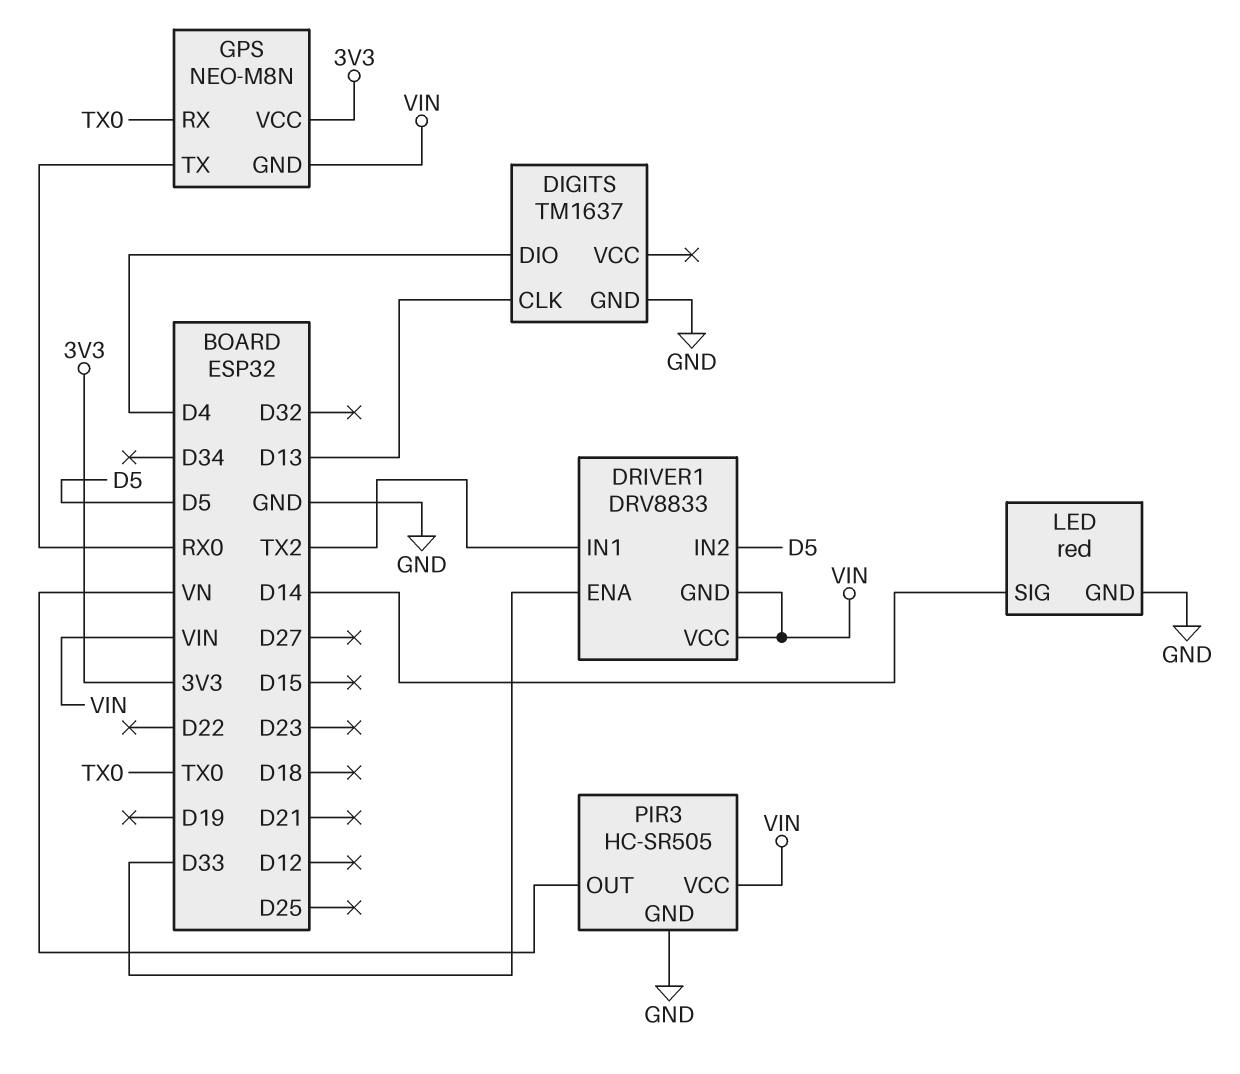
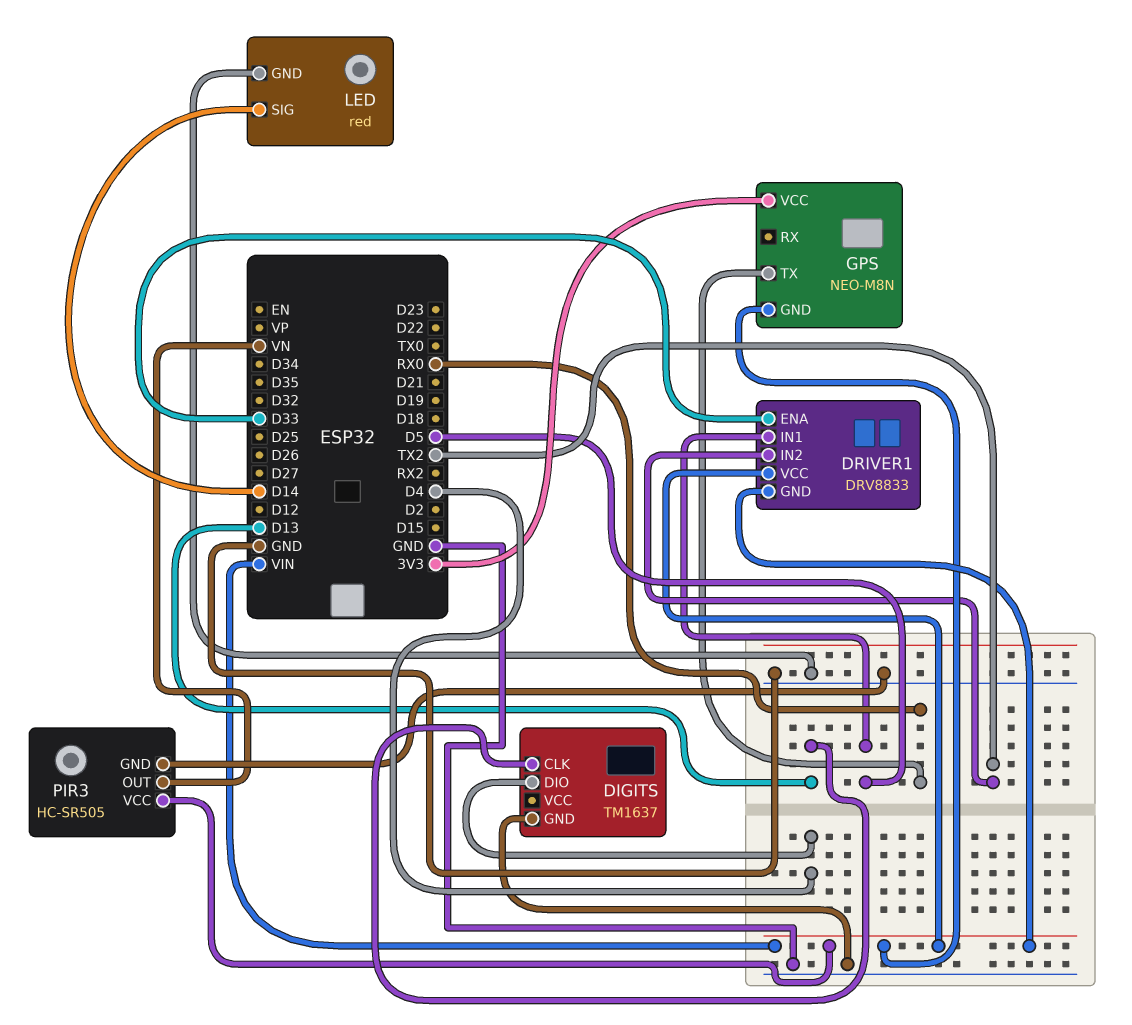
DRIVER1 pin IN1: TX2 -> D5
DRIVER1 pin IN2: D5 -> TX2
GPS pin RX: TX0 -> none

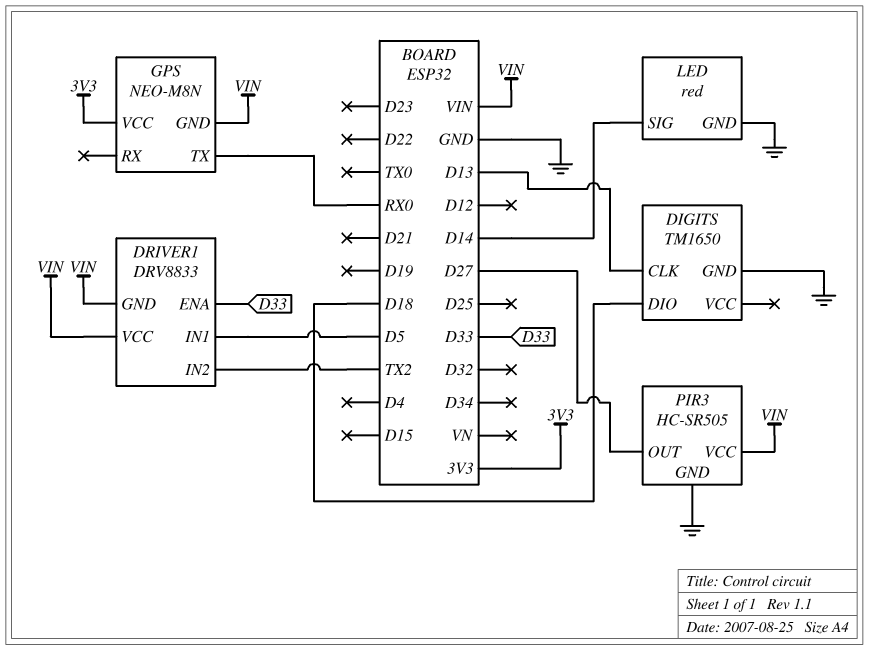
DIGITS: TM1637 -> TM1650
DIGITS pin DIO: D4 -> D18
PIR3 pin OUT: VN -> D27

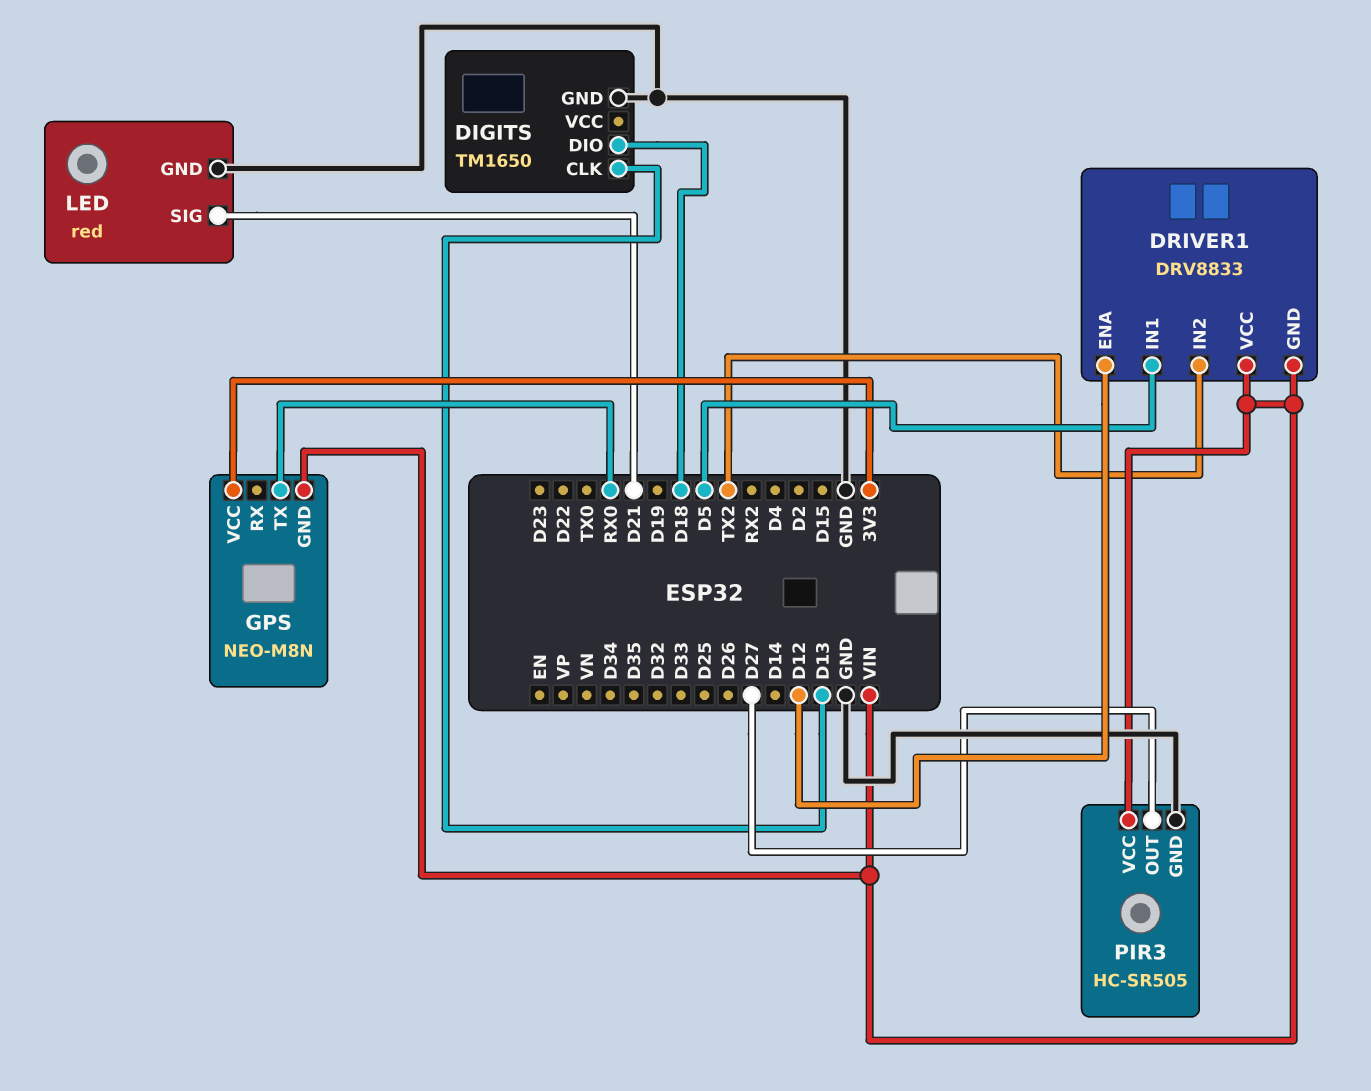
DRIVER1 pin ENA: D33 -> D12
LED pin SIG: D14 -> D21

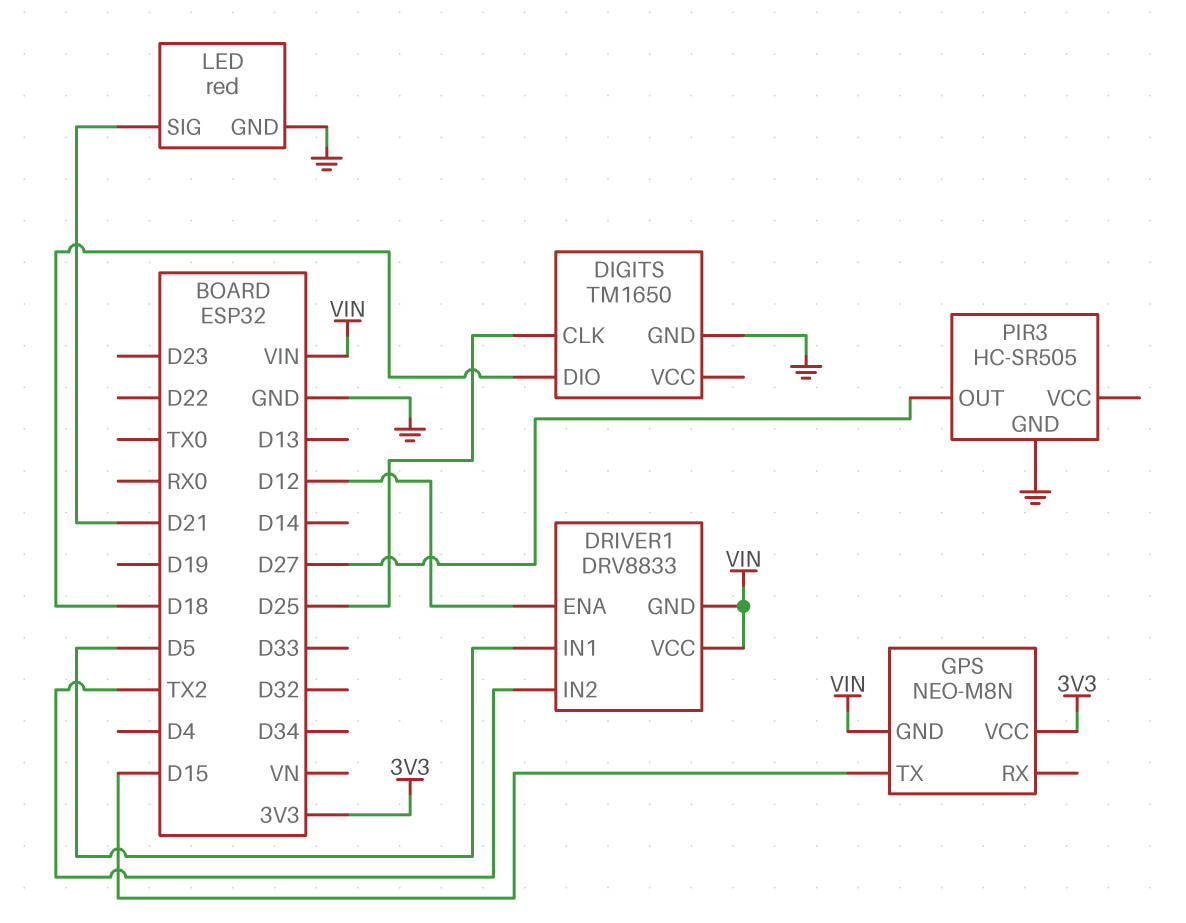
DIGITS pin CLK: D13 -> D25
GPS pin TX: RX0 -> D15
PIR3 pin VCC: VIN -> none

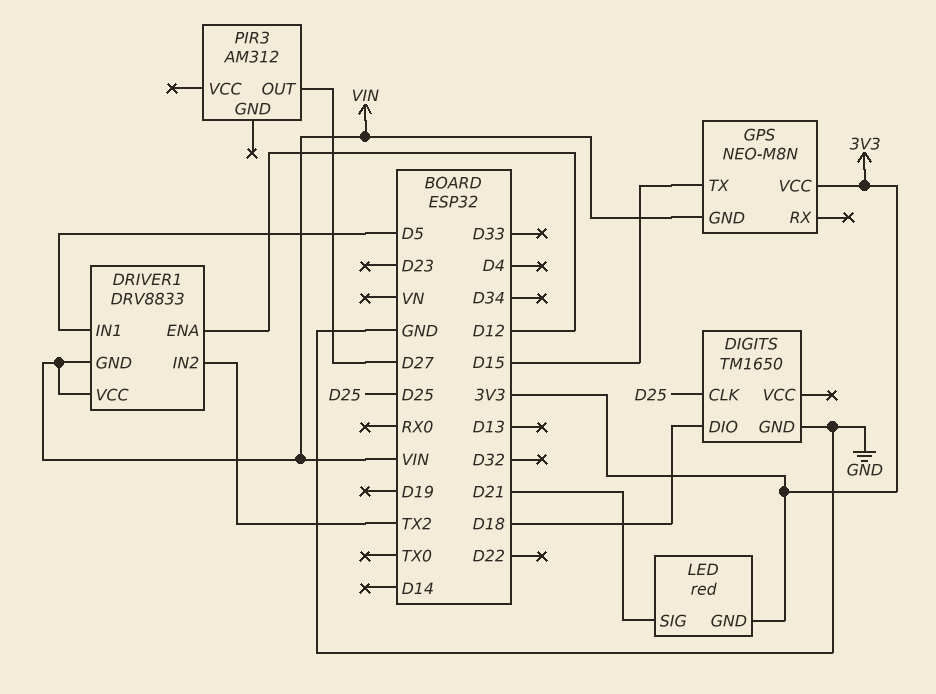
LED pin GND: GND -> 3V3
PIR3: HC-SR505 -> AM312
PIR3 pin GND: GND -> none

